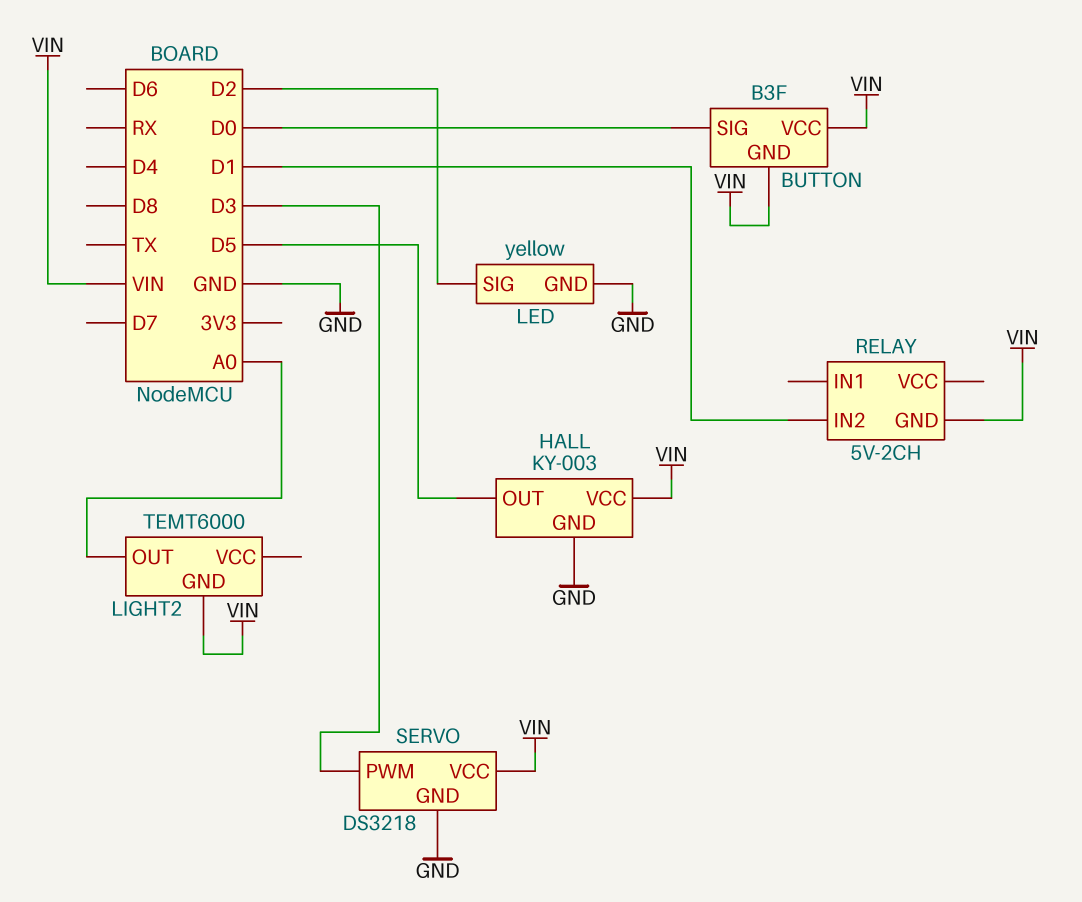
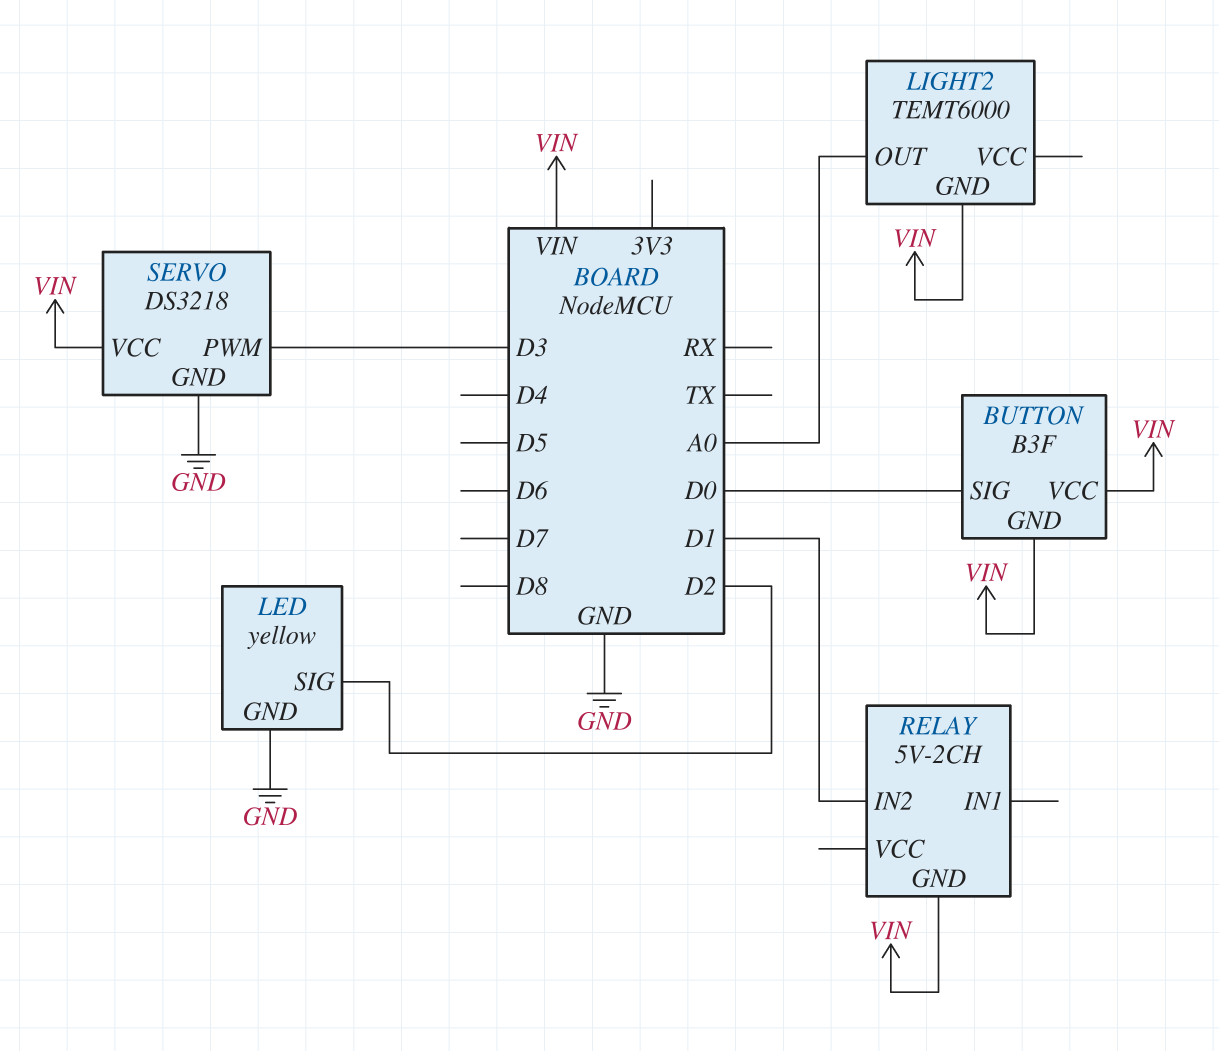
HALL: KY-003 -> none
HALL pin GND: GND -> none
HALL pin OUT: D5 -> none
HALL pin VCC: VIN -> none

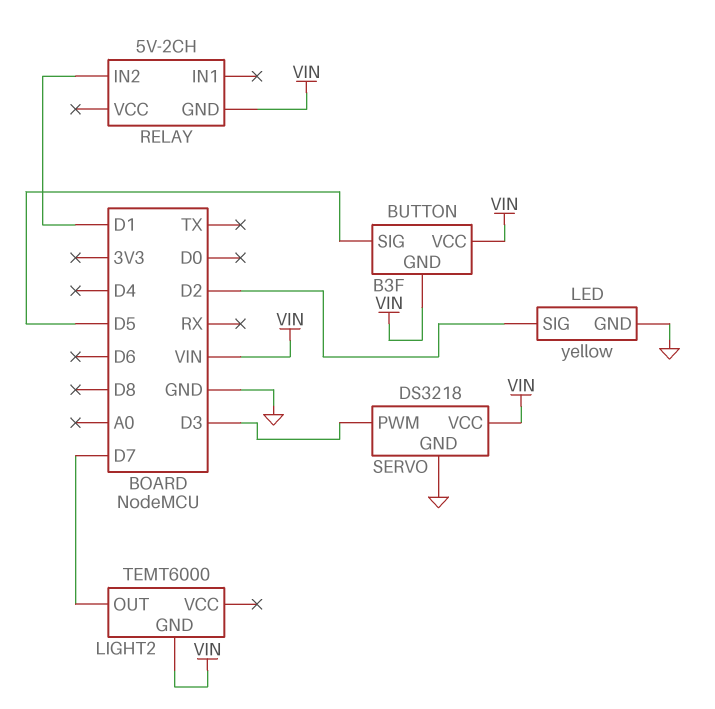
BUTTON pin SIG: D0 -> D5
LIGHT2 pin OUT: A0 -> D7

